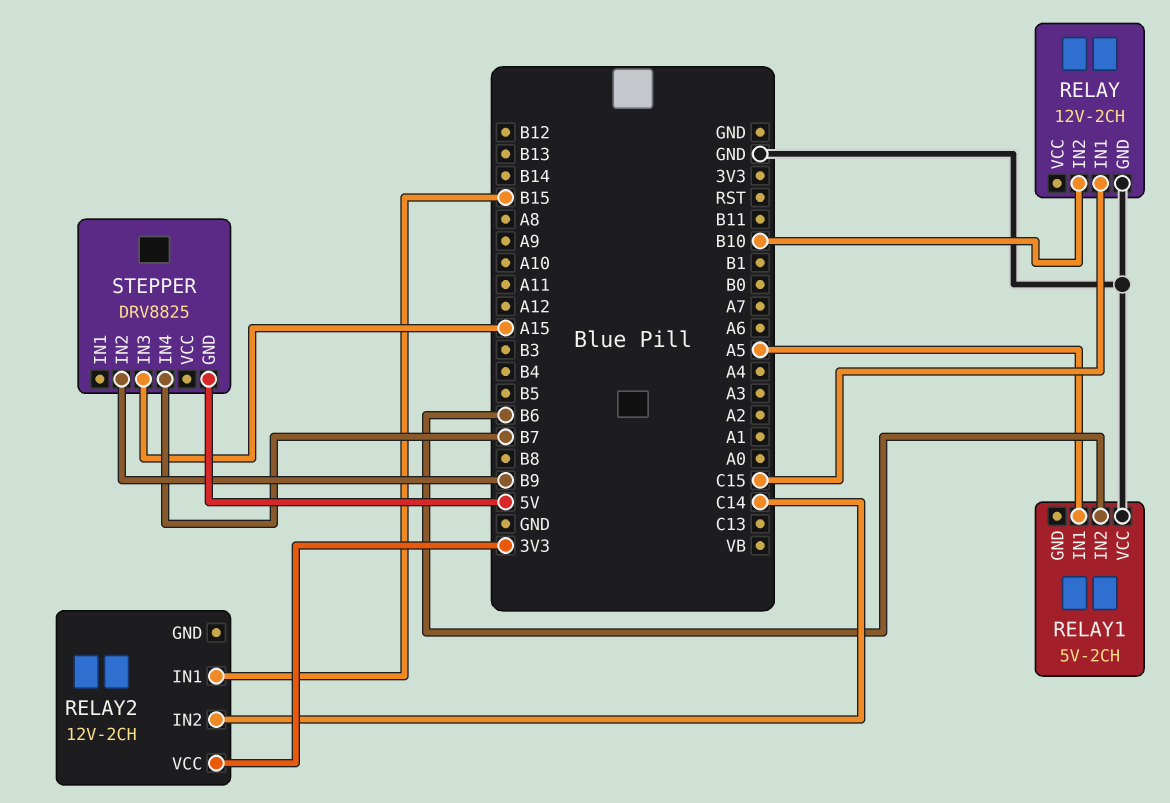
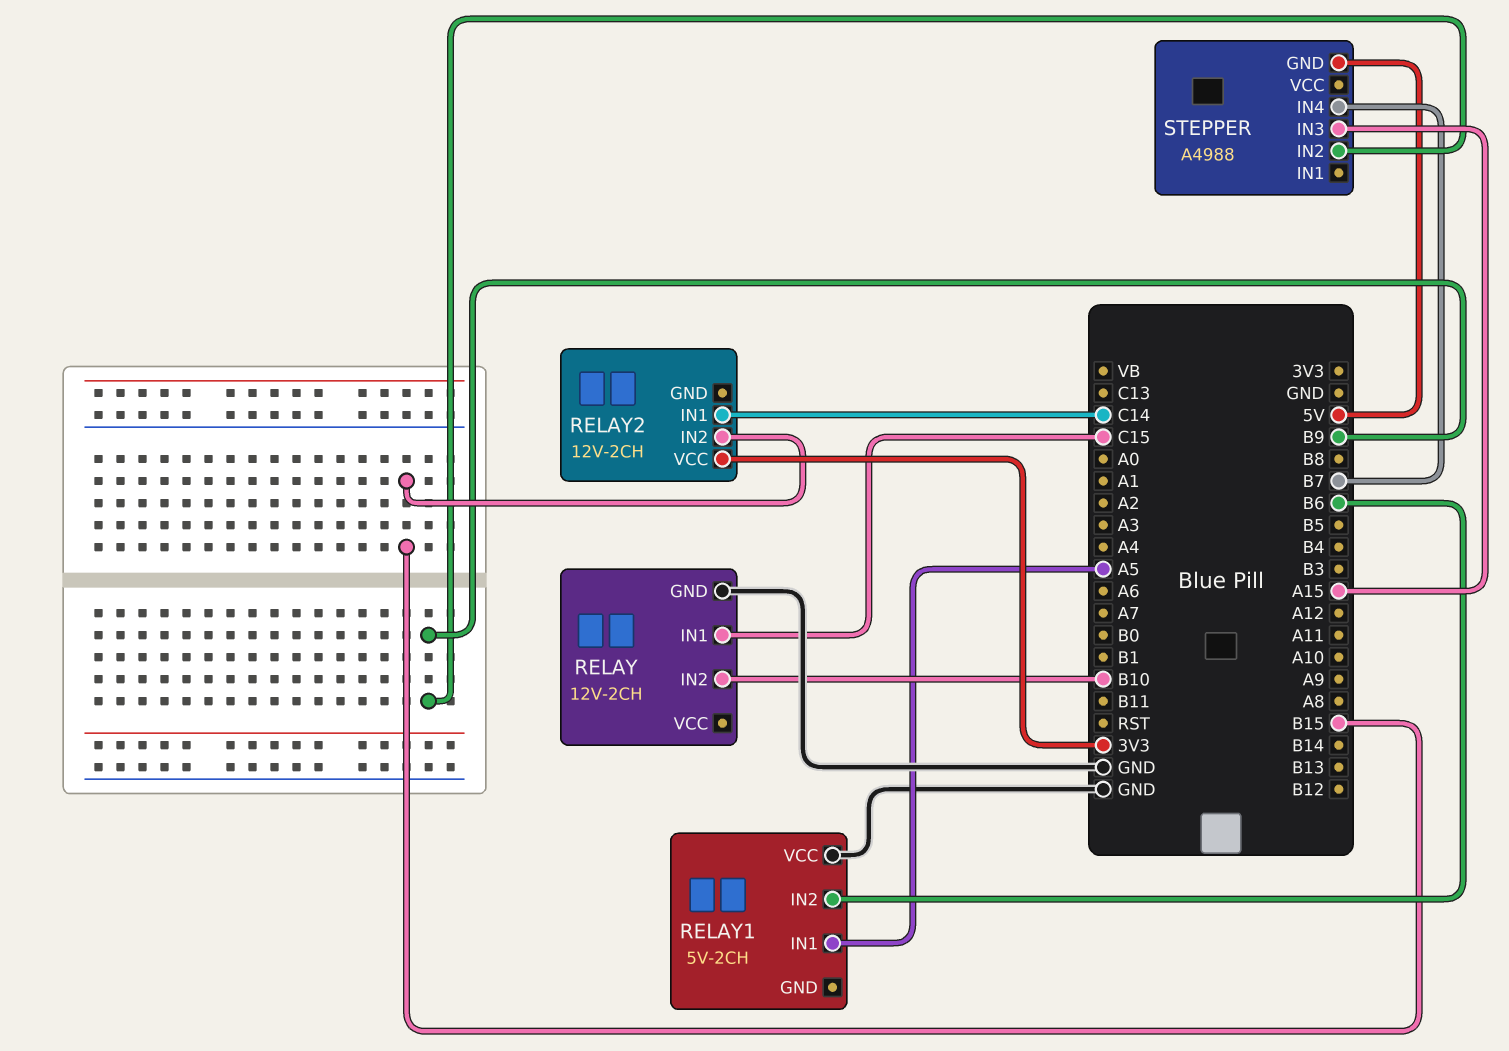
RELAY2 pin IN1: B15 -> C14
RELAY2 pin IN2: C14 -> B15
STEPPER: DRV8825 -> A4988

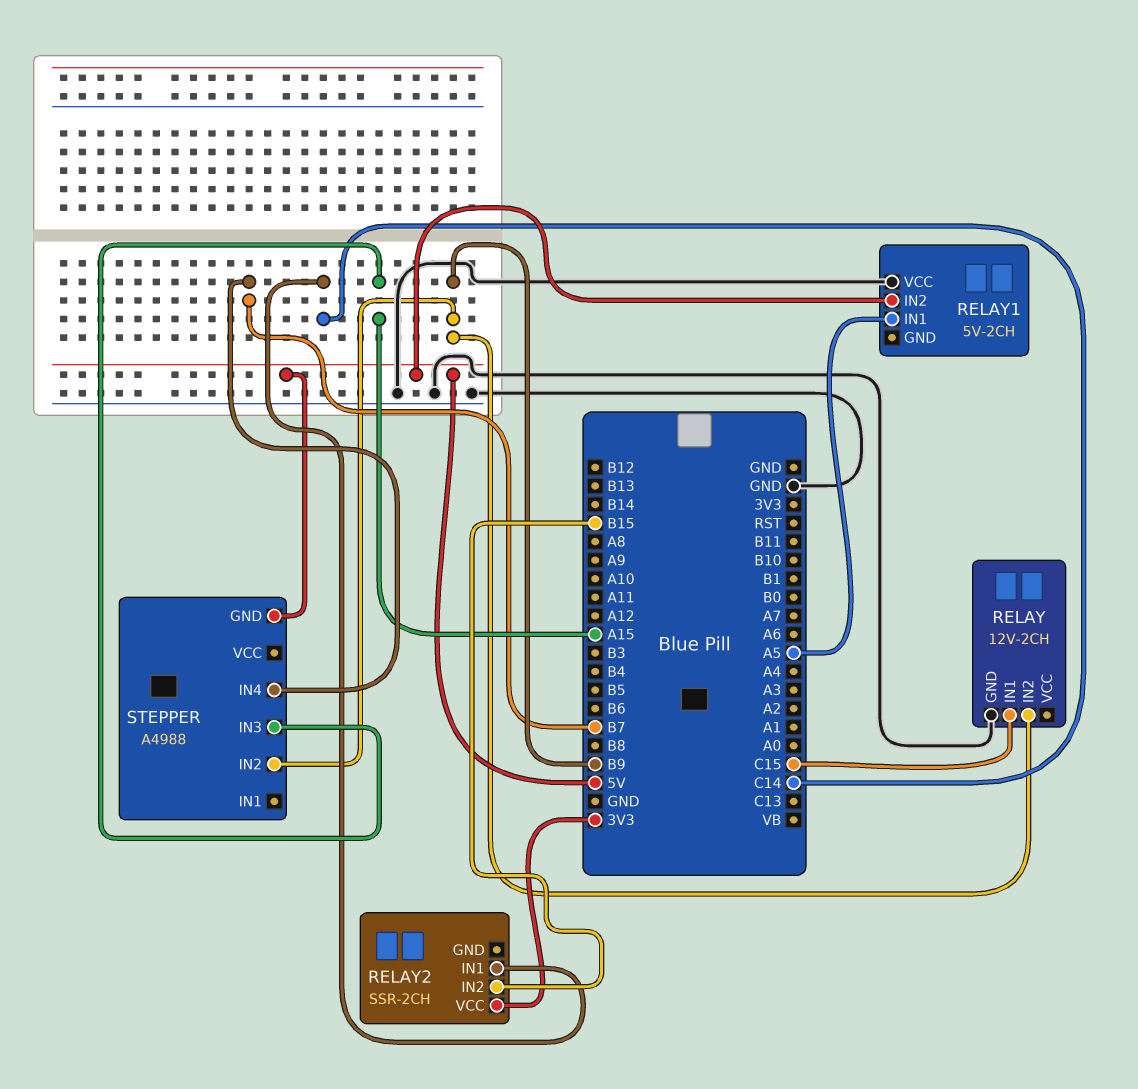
RELAY pin IN2: B10 -> B9
RELAY1 pin IN2: B6 -> 5V
RELAY2: 12V-2CH -> SSR-2CH

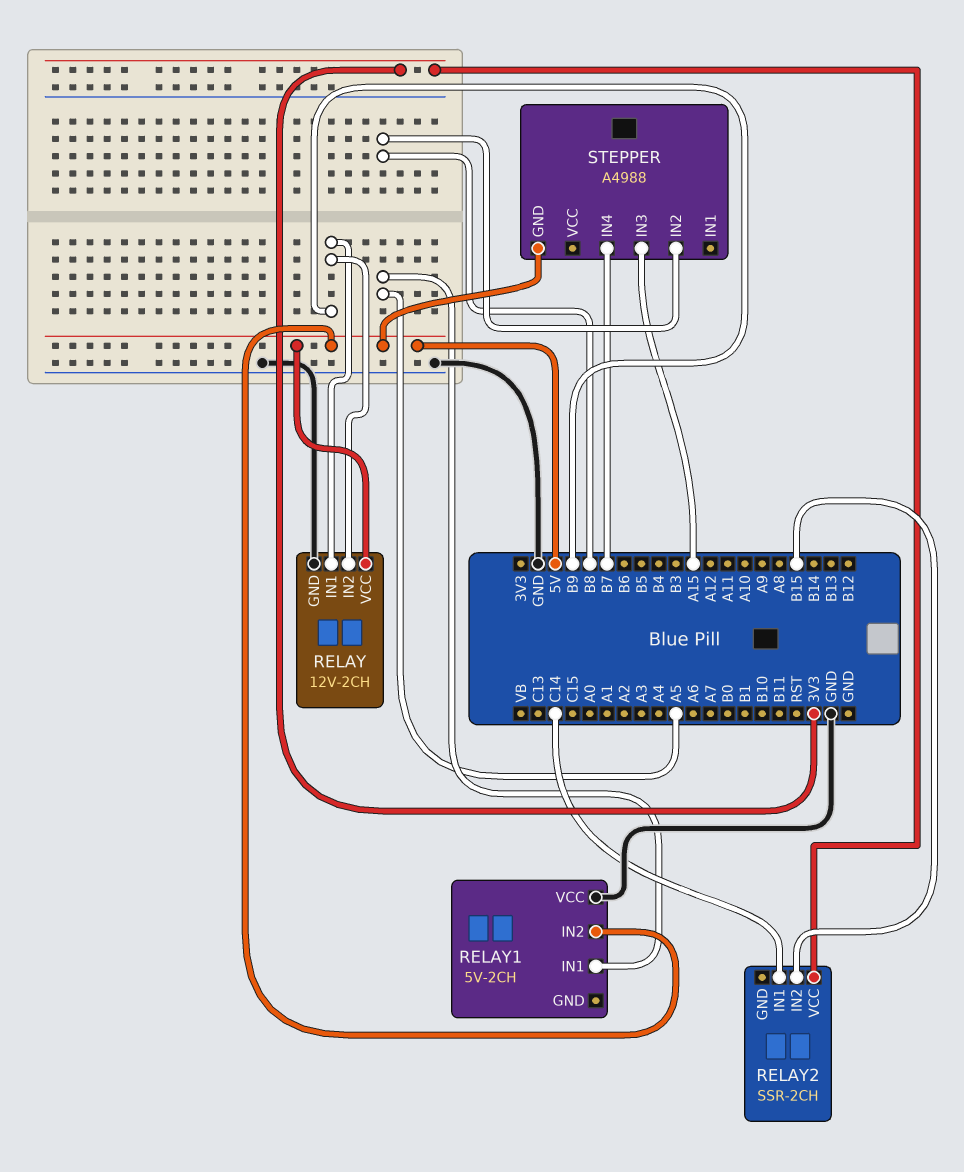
RELAY pin IN1: C15 -> B9
RELAY pin VCC: none -> 5V
STEPPER pin IN2: B9 -> B8

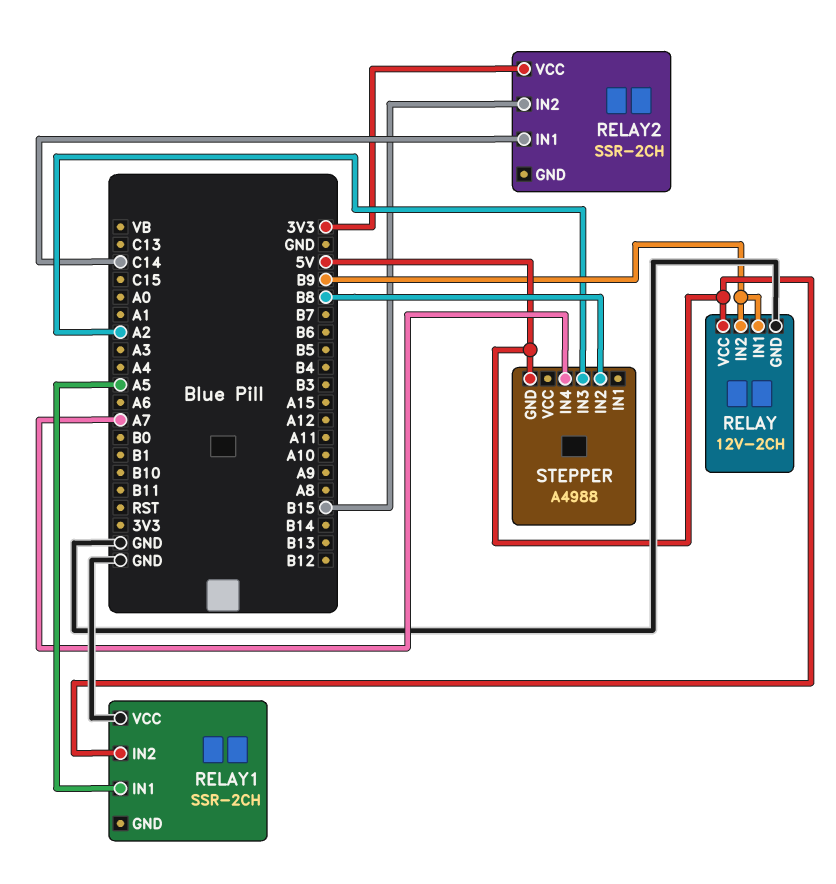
RELAY1: 5V-2CH -> SSR-2CH
STEPPER pin IN3: A15 -> A2
STEPPER pin IN4: B7 -> A7

